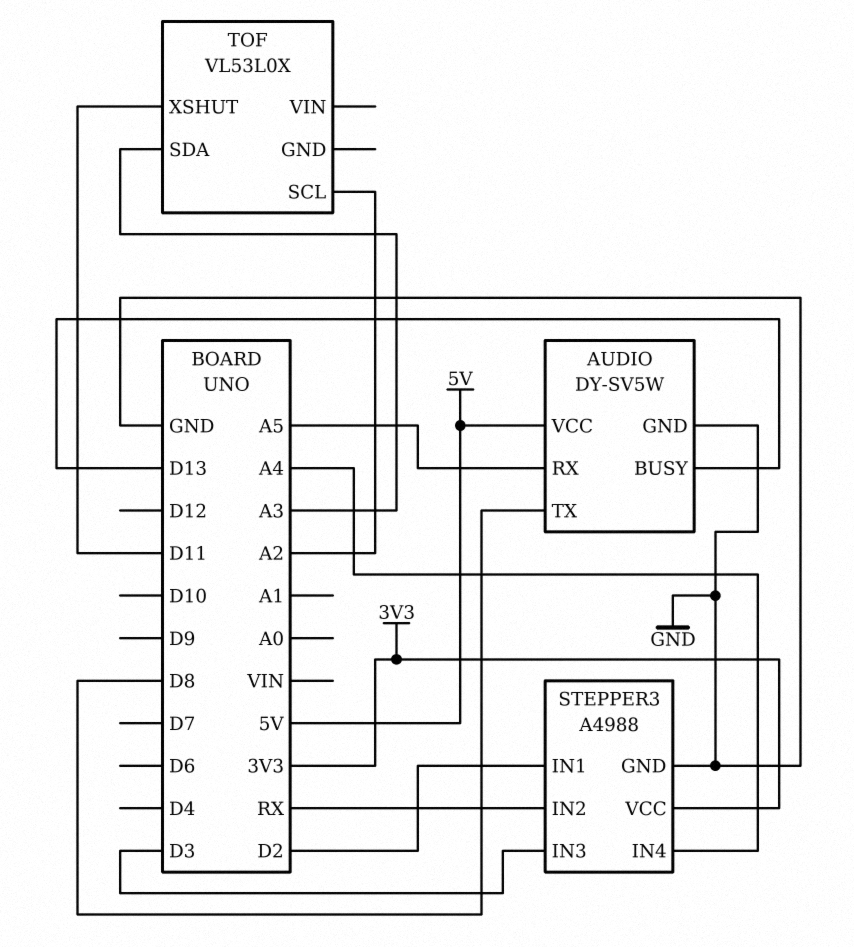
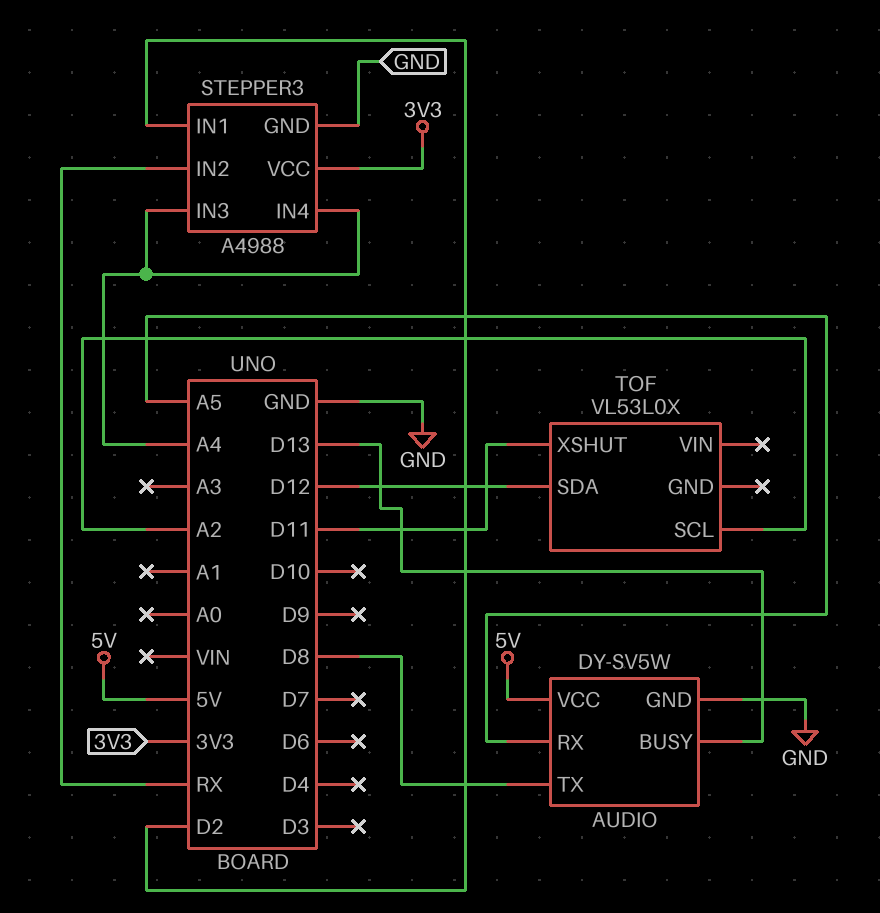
STEPPER3 pin IN3: D3 -> A4
TOF pin SDA: A3 -> D12

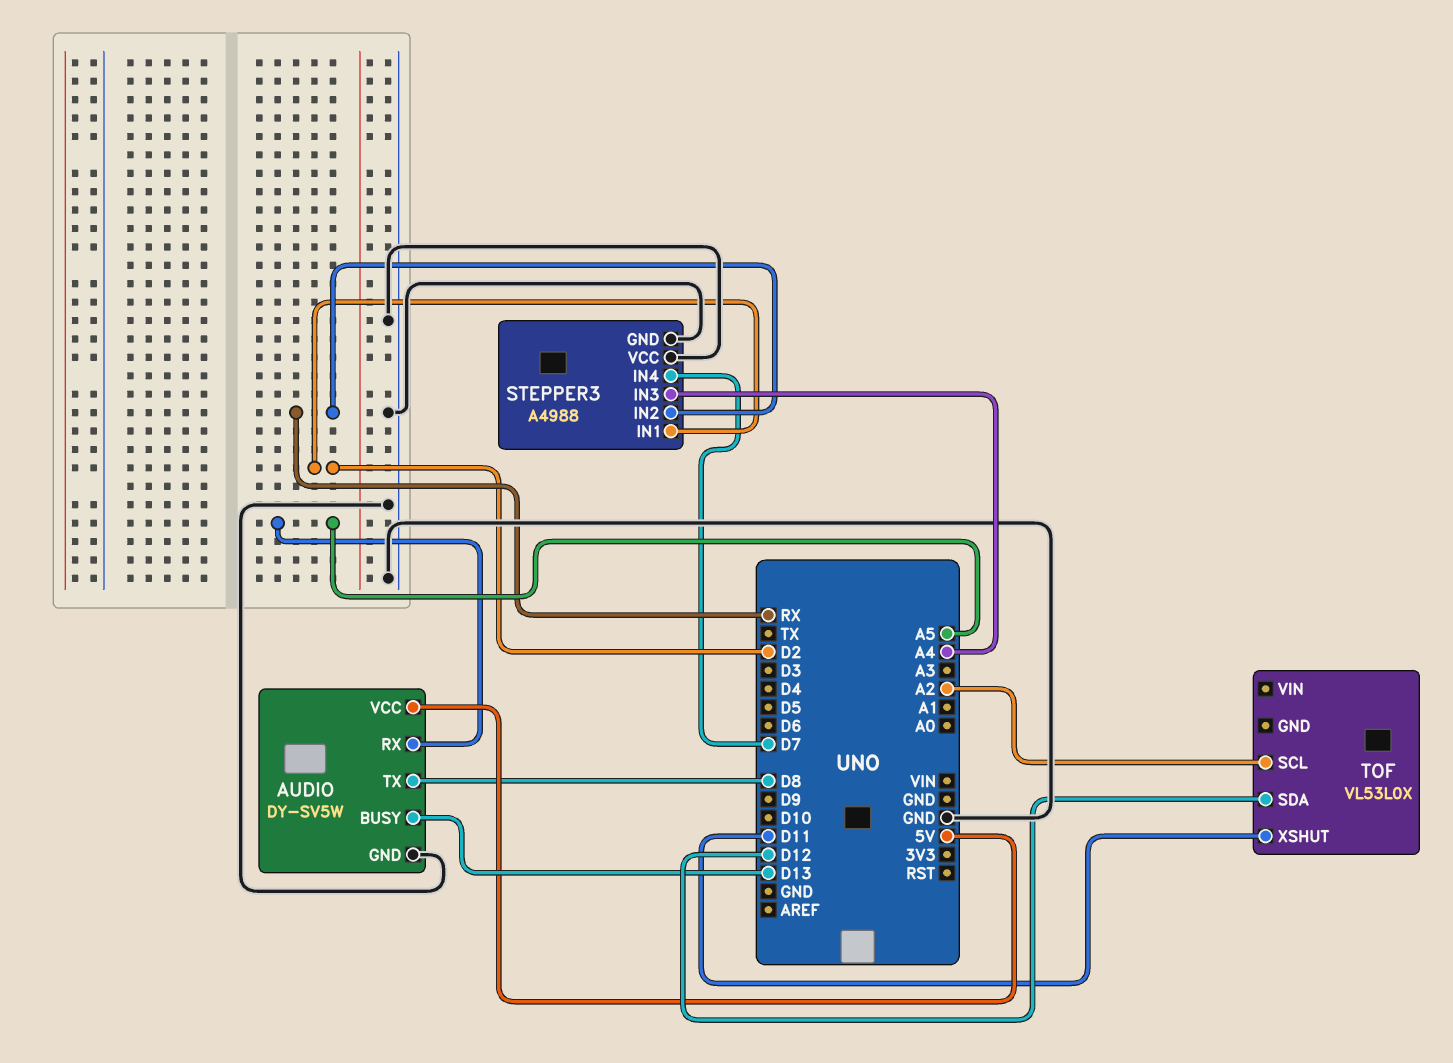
STEPPER3 pin IN4: A4 -> D7
STEPPER3 pin VCC: 3V3 -> GND

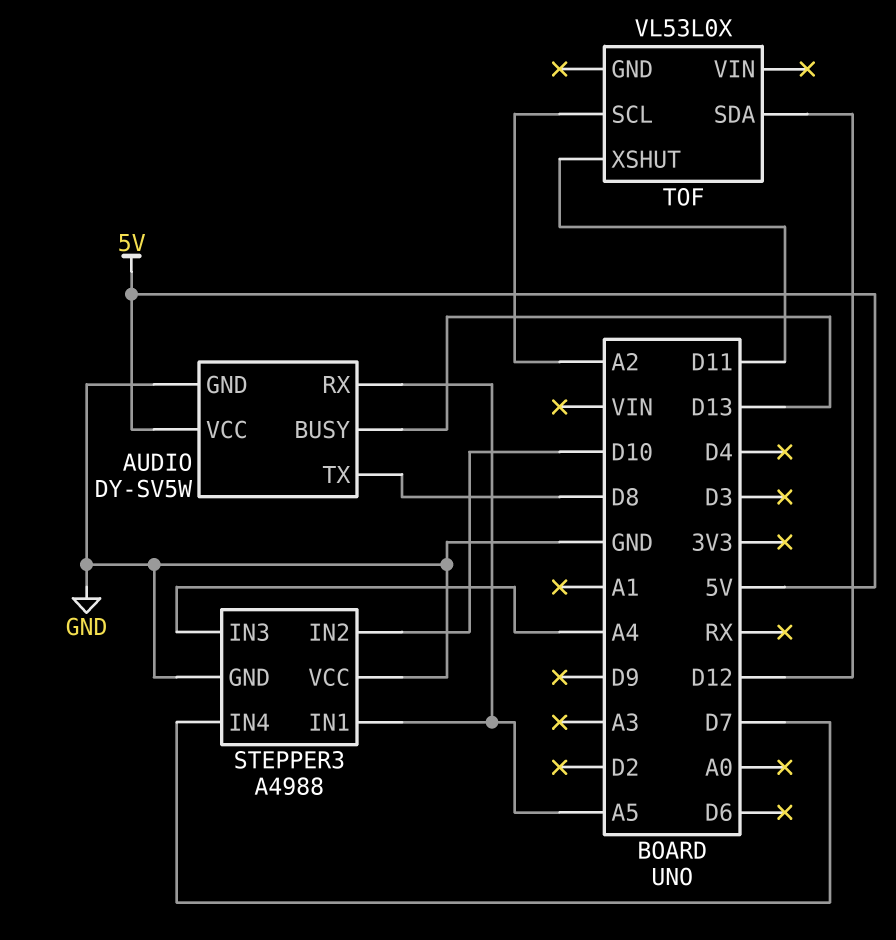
STEPPER3 pin IN1: D2 -> A5
STEPPER3 pin IN2: RX -> D10

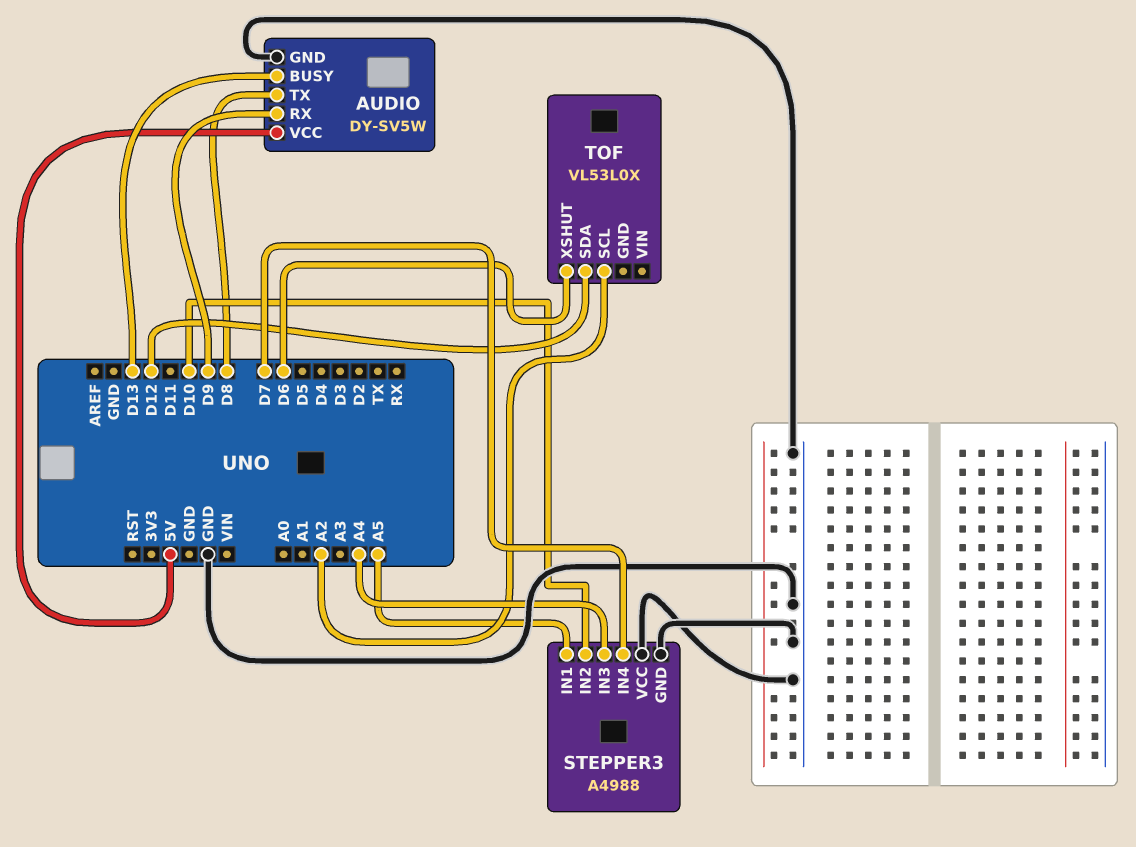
AUDIO pin RX: A5 -> D9
TOF pin XSHUT: D11 -> D6

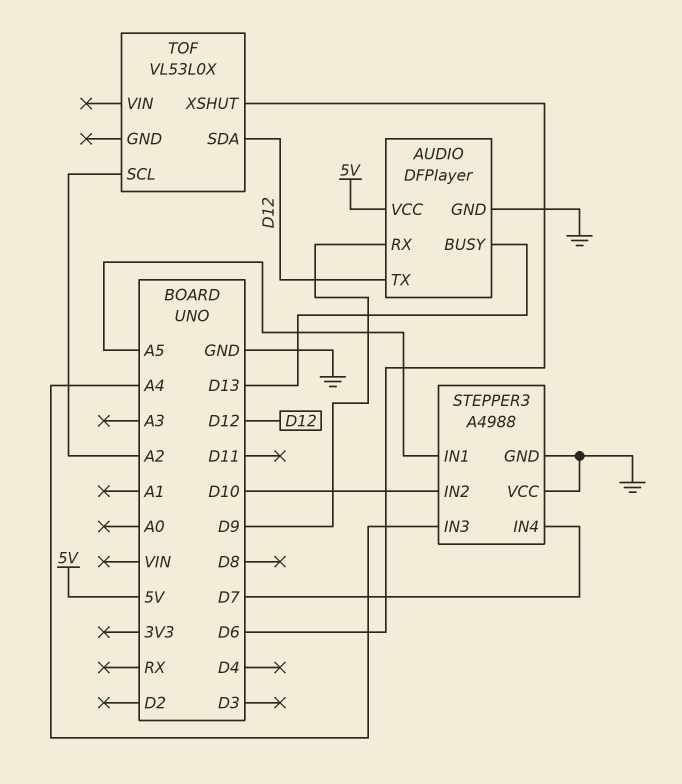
AUDIO: DY-SV5W -> DFPlayer
AUDIO pin TX: D8 -> D12

